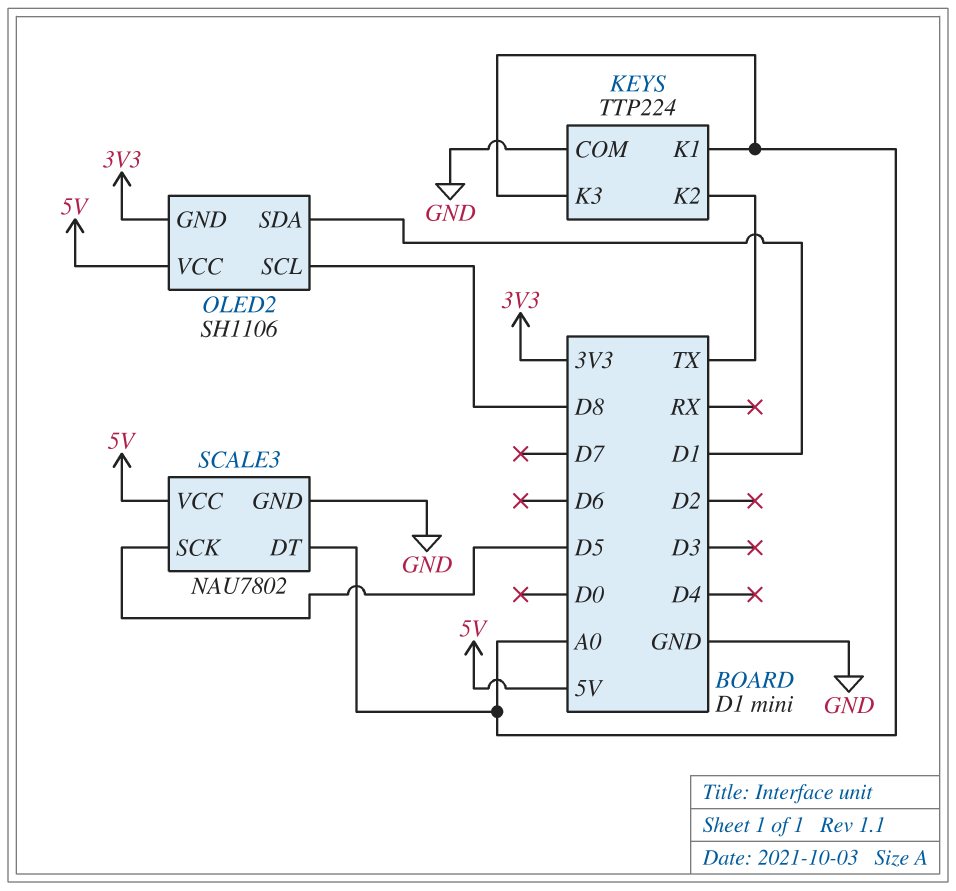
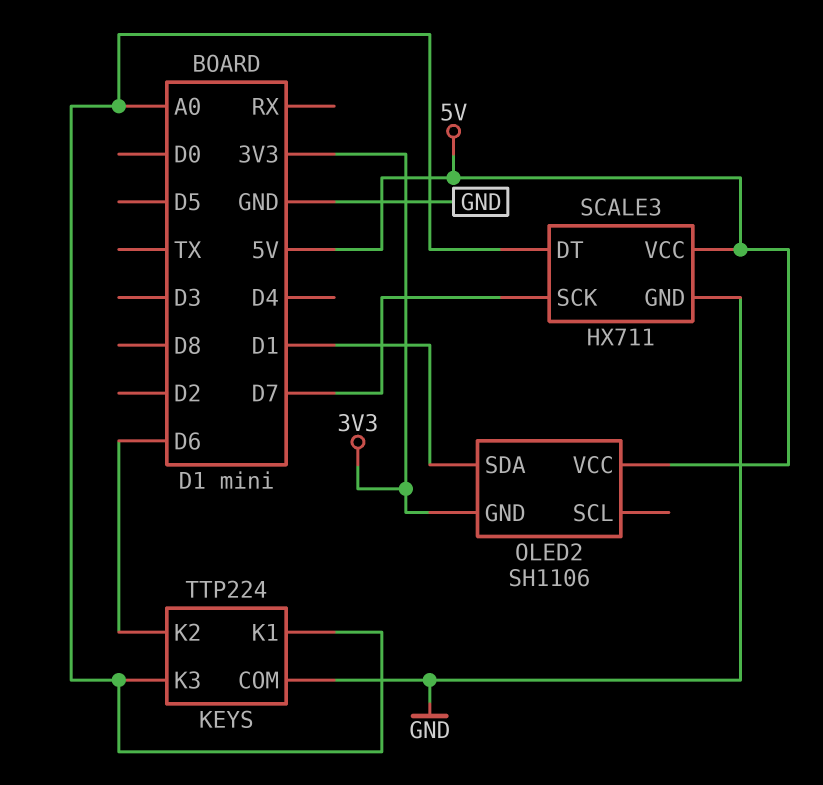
KEYS pin K2: TX -> D6
OLED2 pin SCL: D8 -> none
SCALE3: NAU7802 -> HX711
SCALE3 pin SCK: D5 -> D7

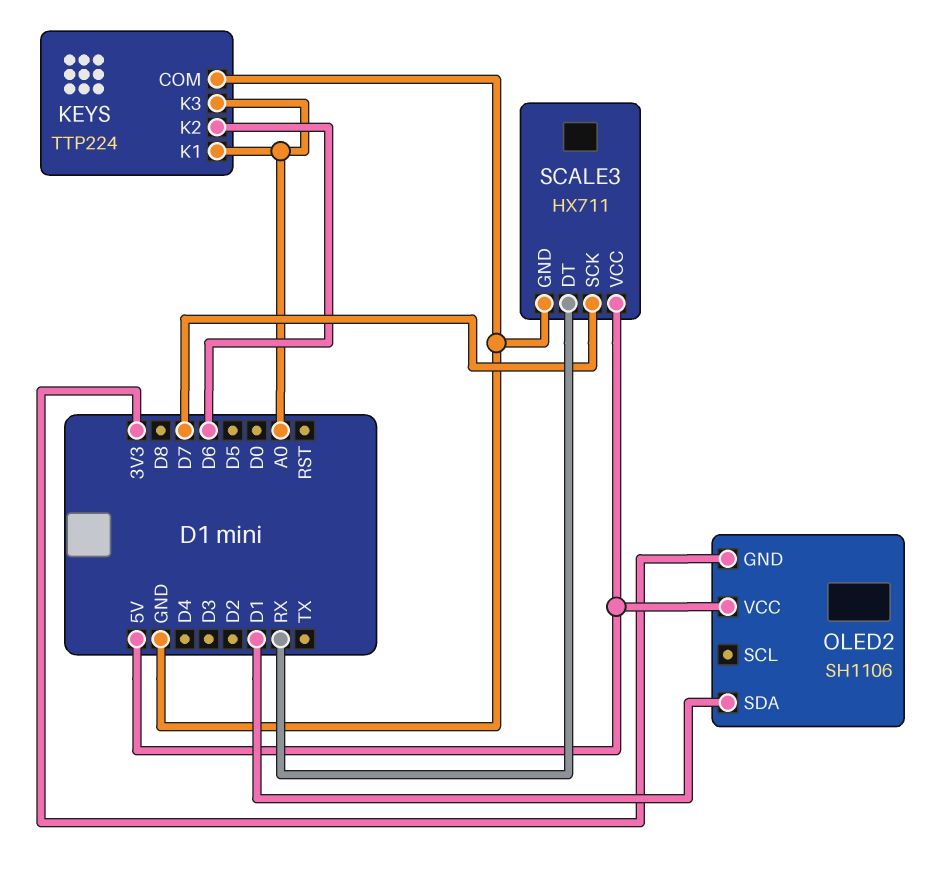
SCALE3 pin DT: A0 -> RX

